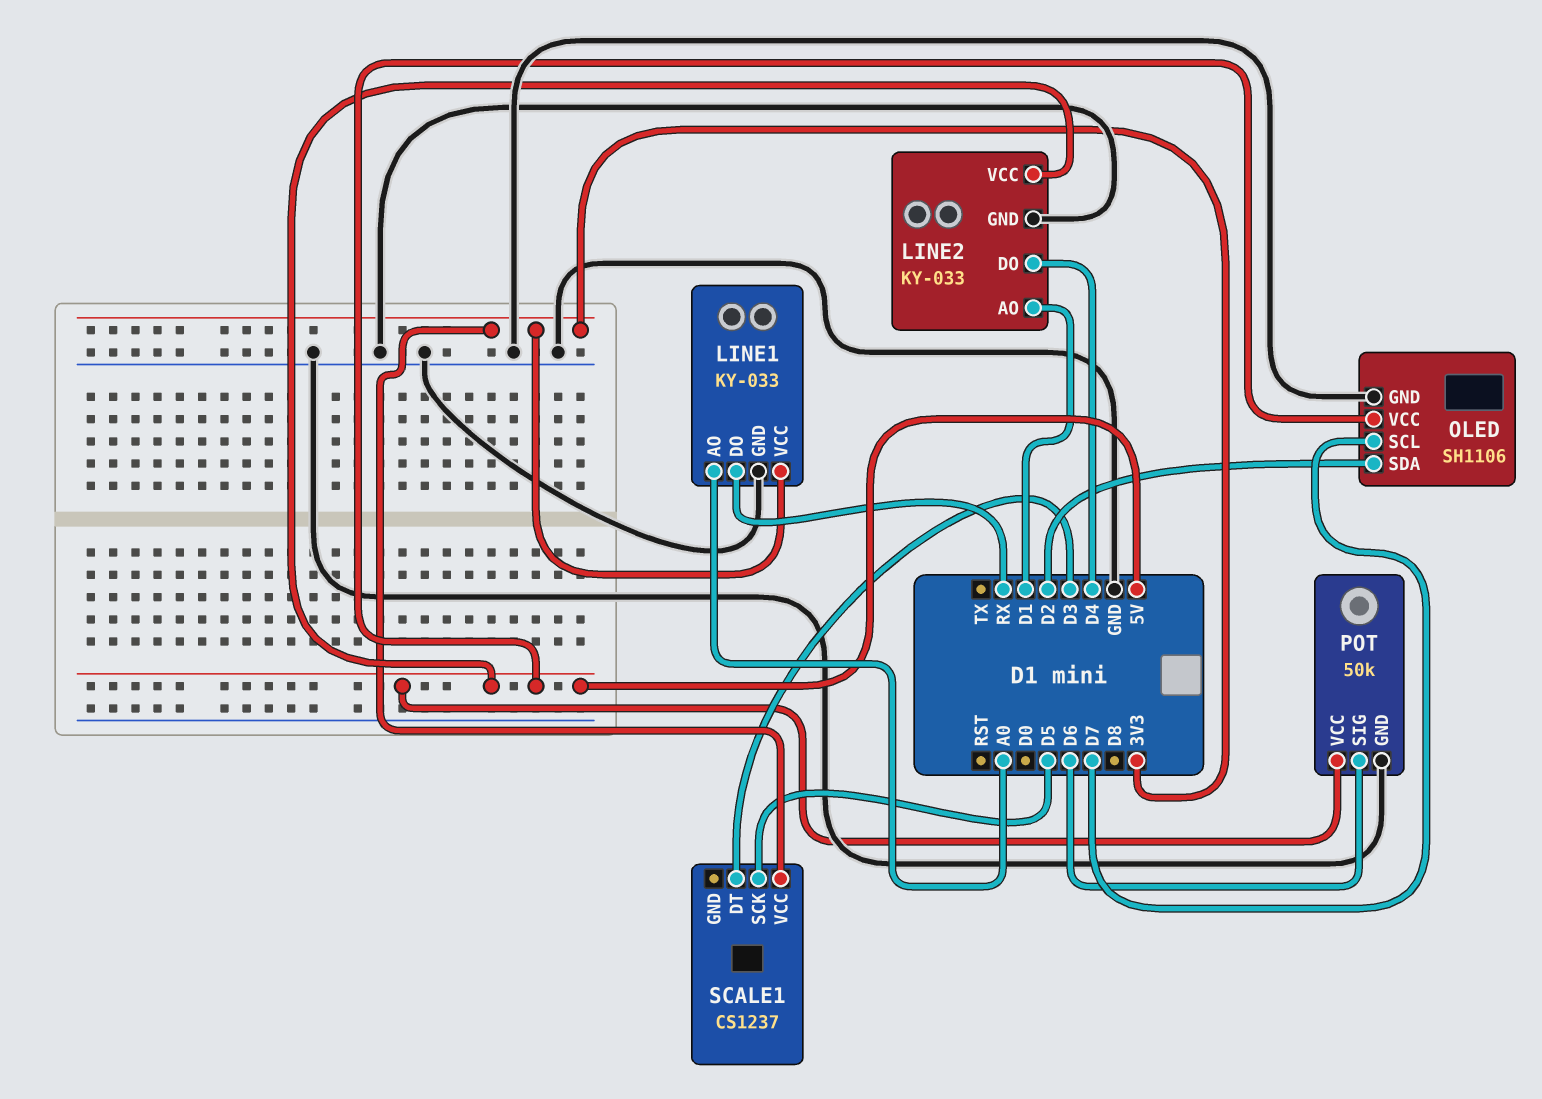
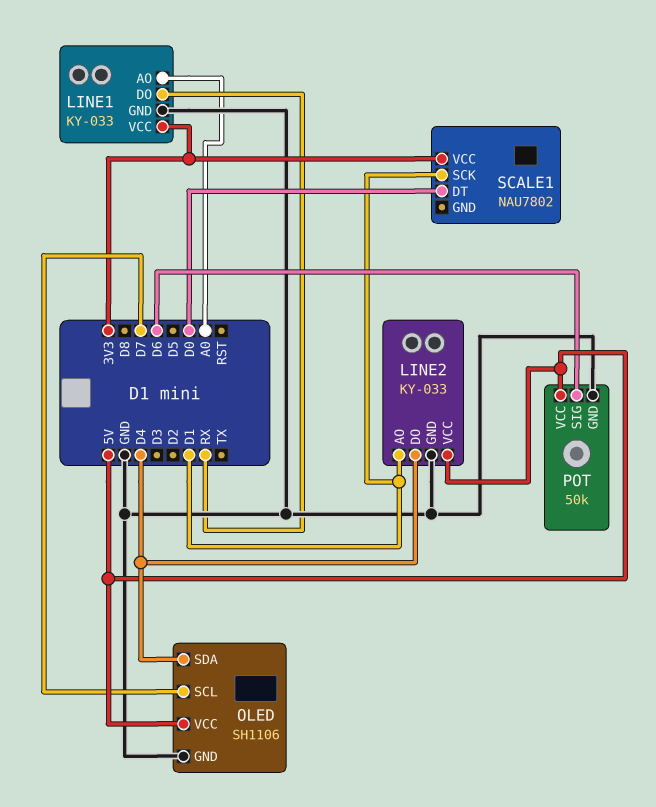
OLED pin SDA: D2 -> D4
SCALE1: CS1237 -> NAU7802
SCALE1 pin DT: D3 -> D0
SCALE1 pin SCK: D5 -> D1

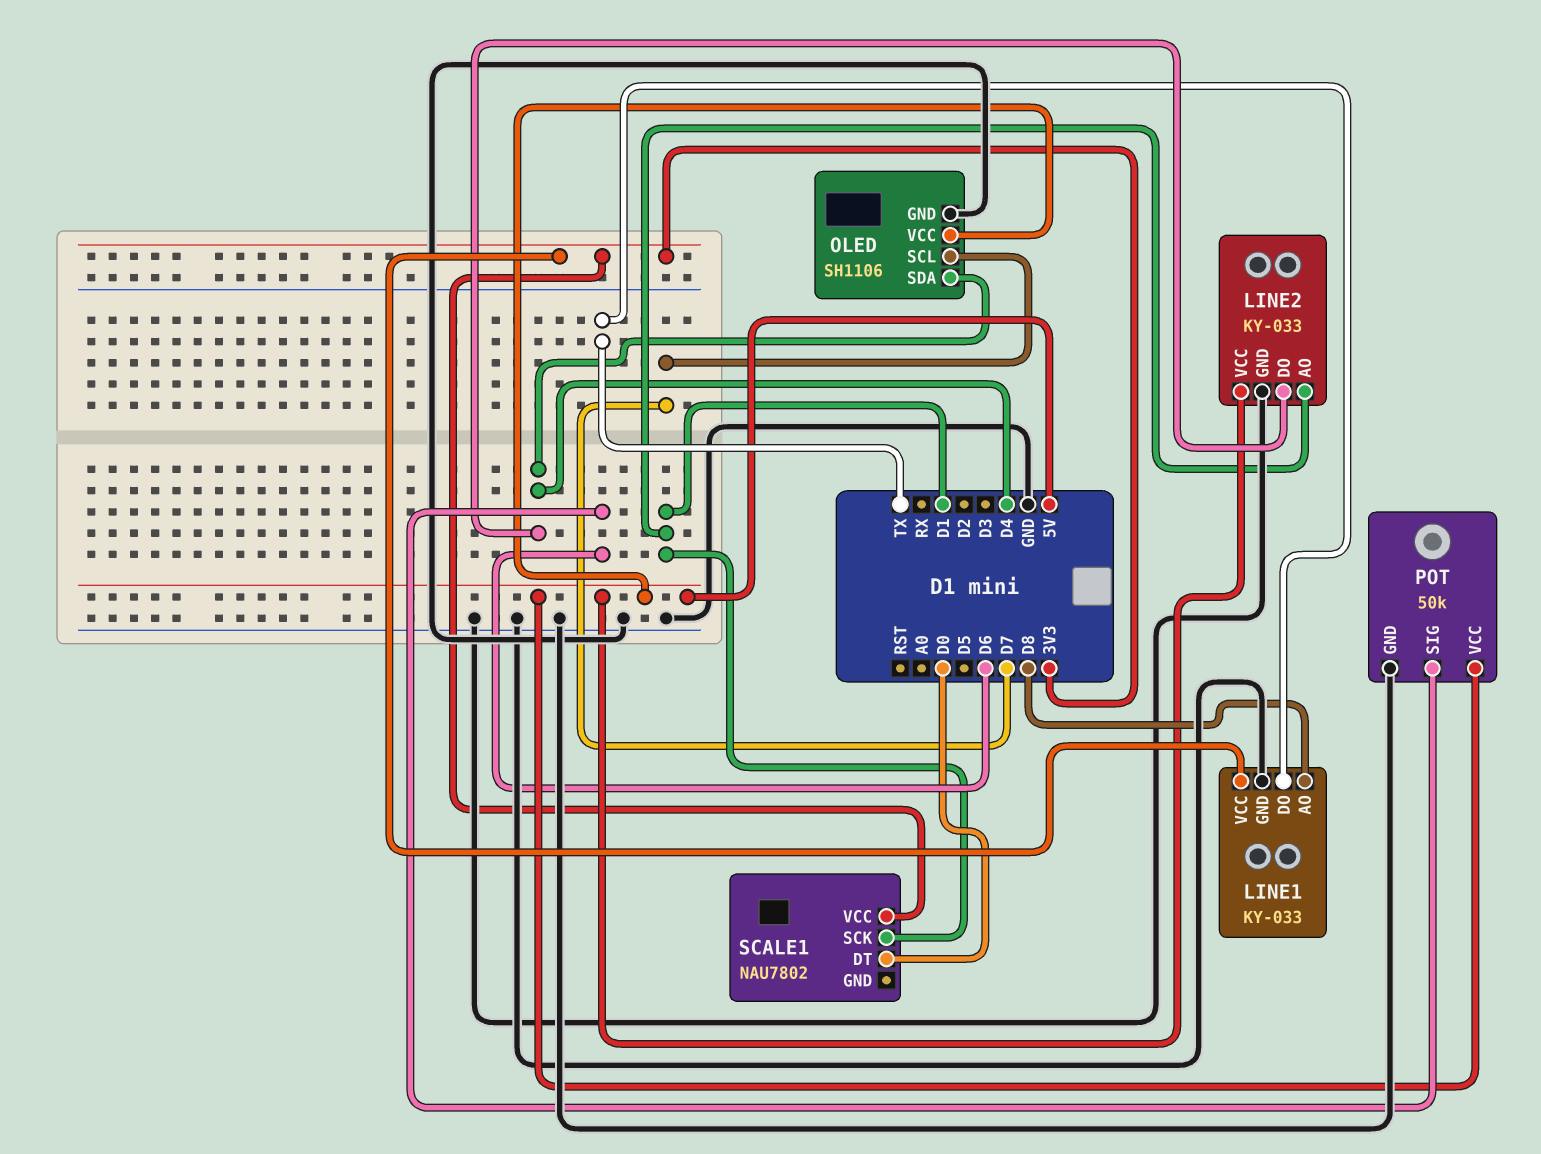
LINE1 pin AO: A0 -> D8
LINE1 pin DO: RX -> TX

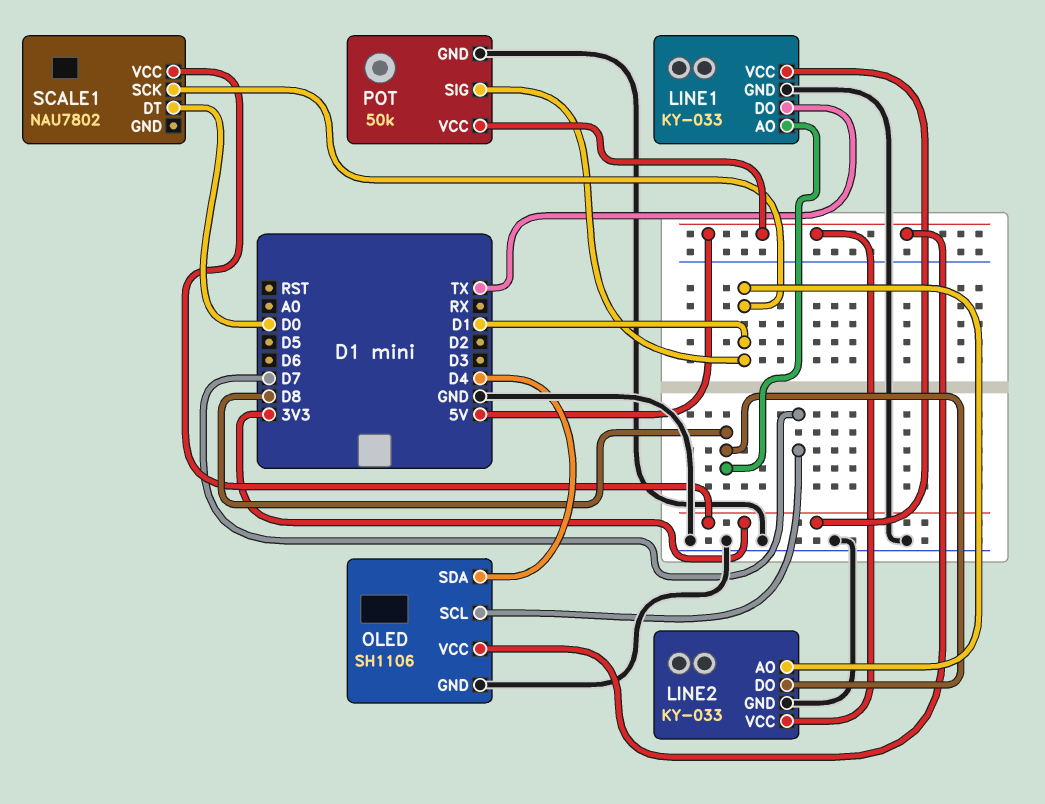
LINE2 pin DO: D4 -> D8
POT pin SIG: D6 -> D1

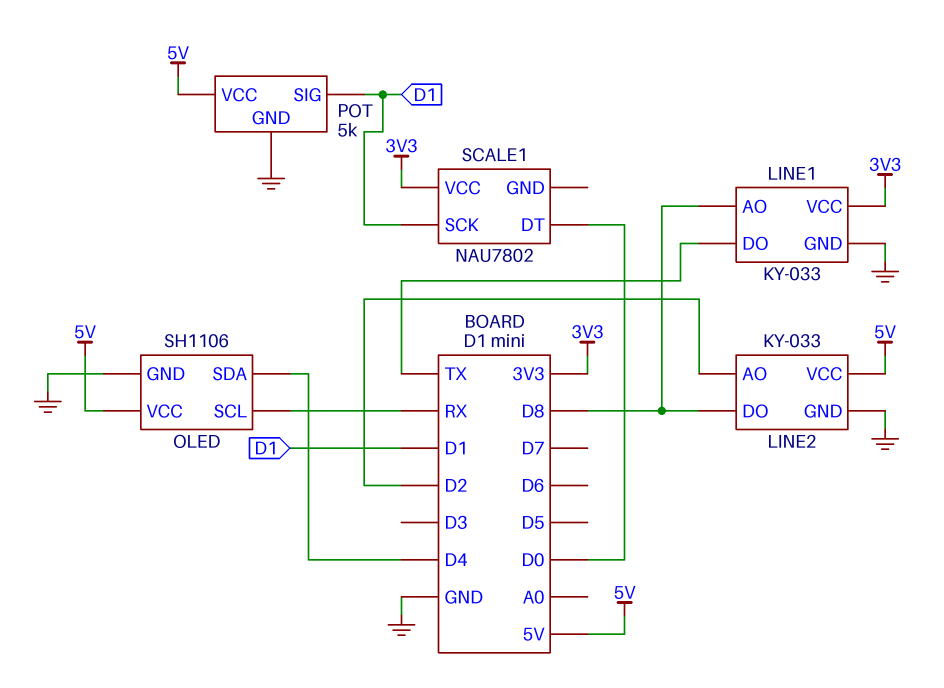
LINE2 pin AO: D1 -> D2
OLED pin SCL: D7 -> RX
POT: 50k -> 5k

